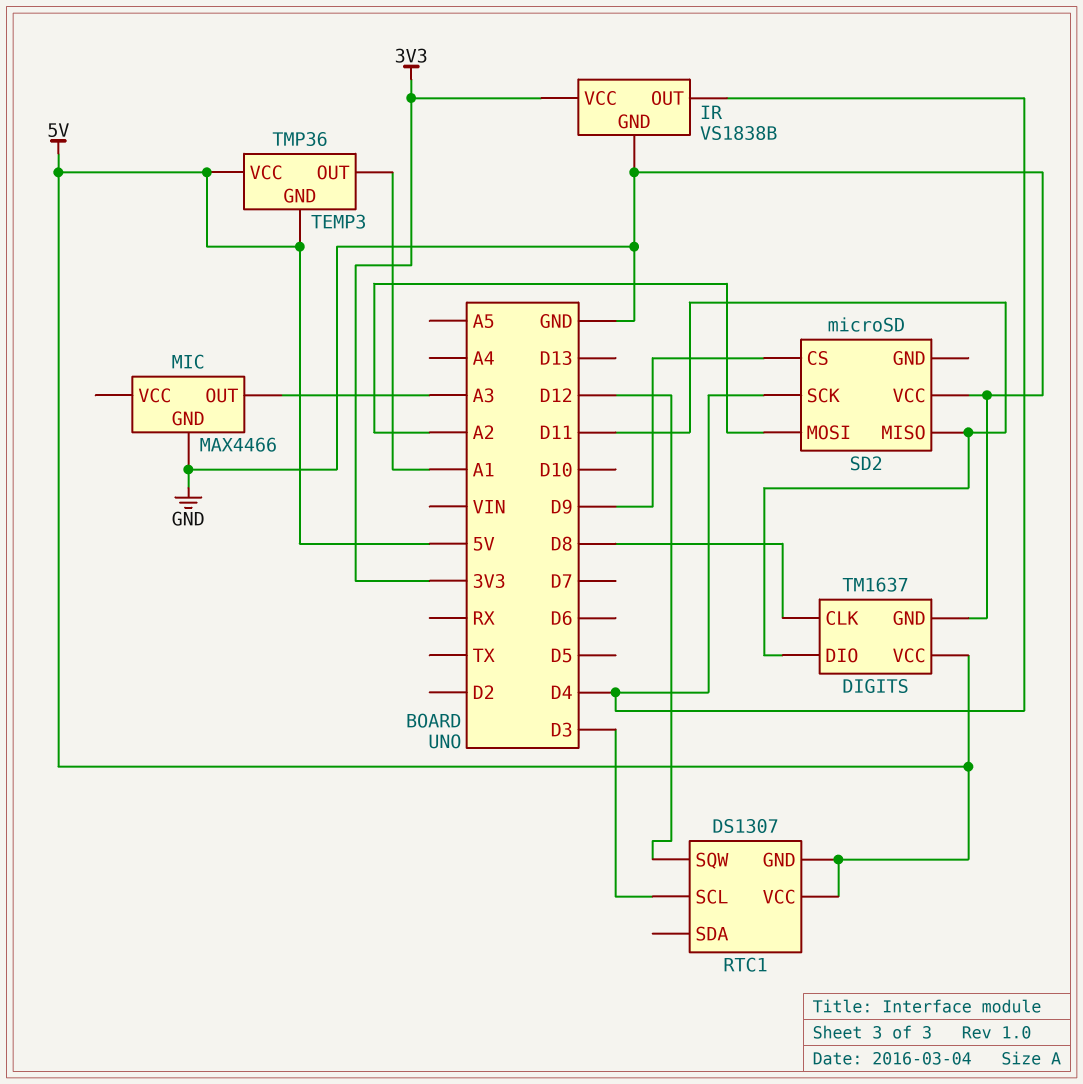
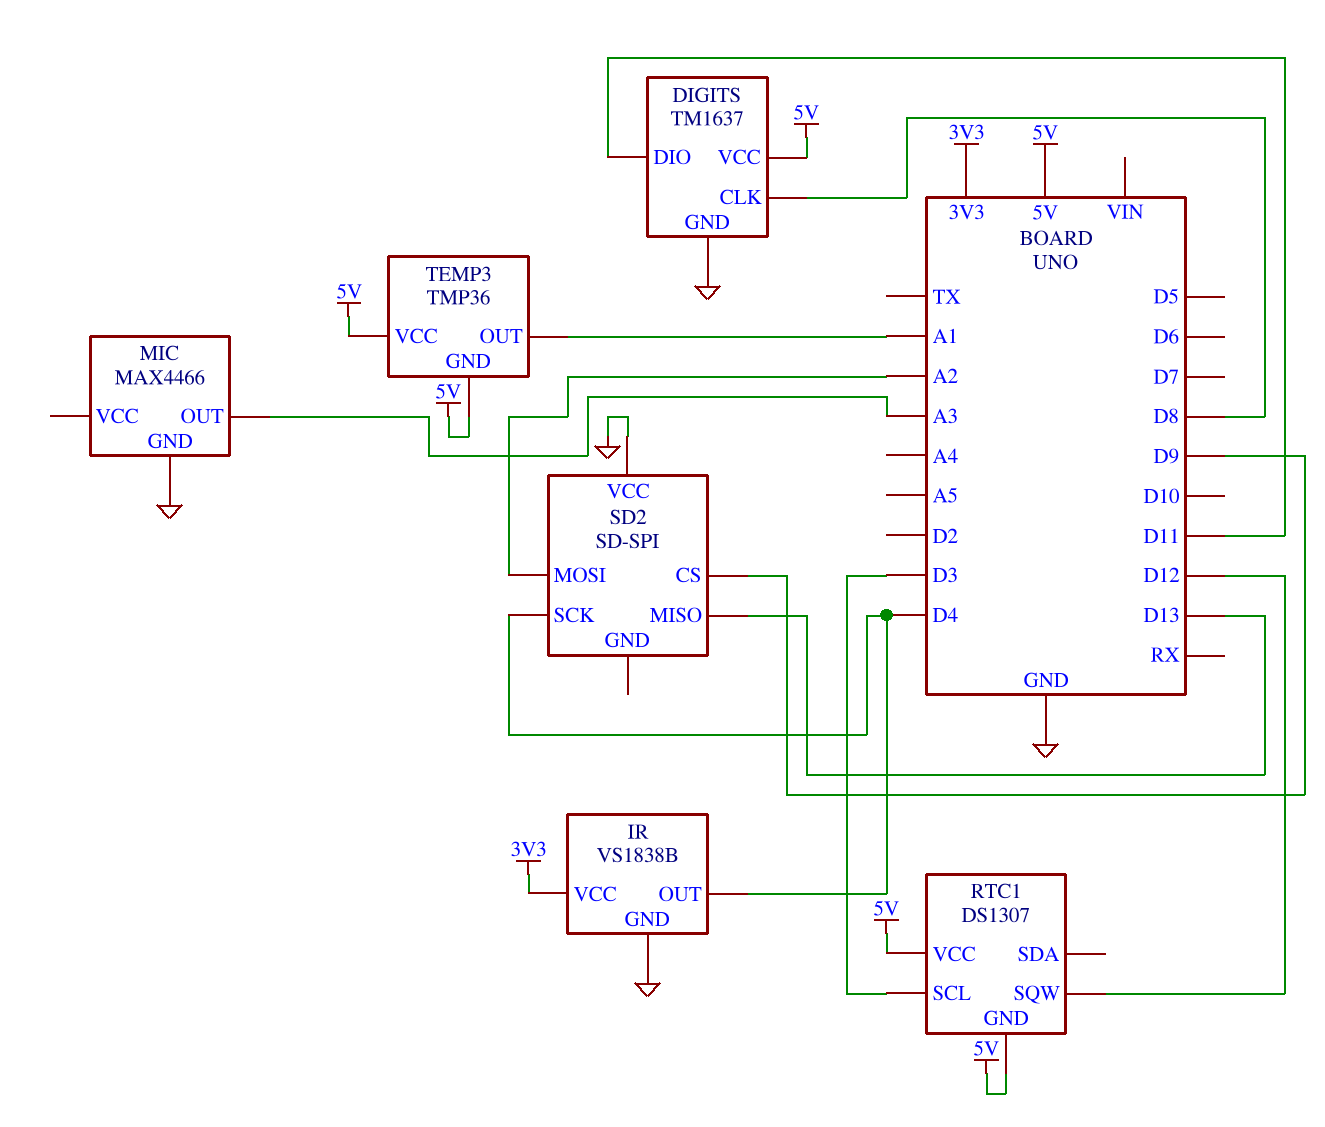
SD2: microSD -> SD-SPI
SD2 pin MISO: D11 -> D13

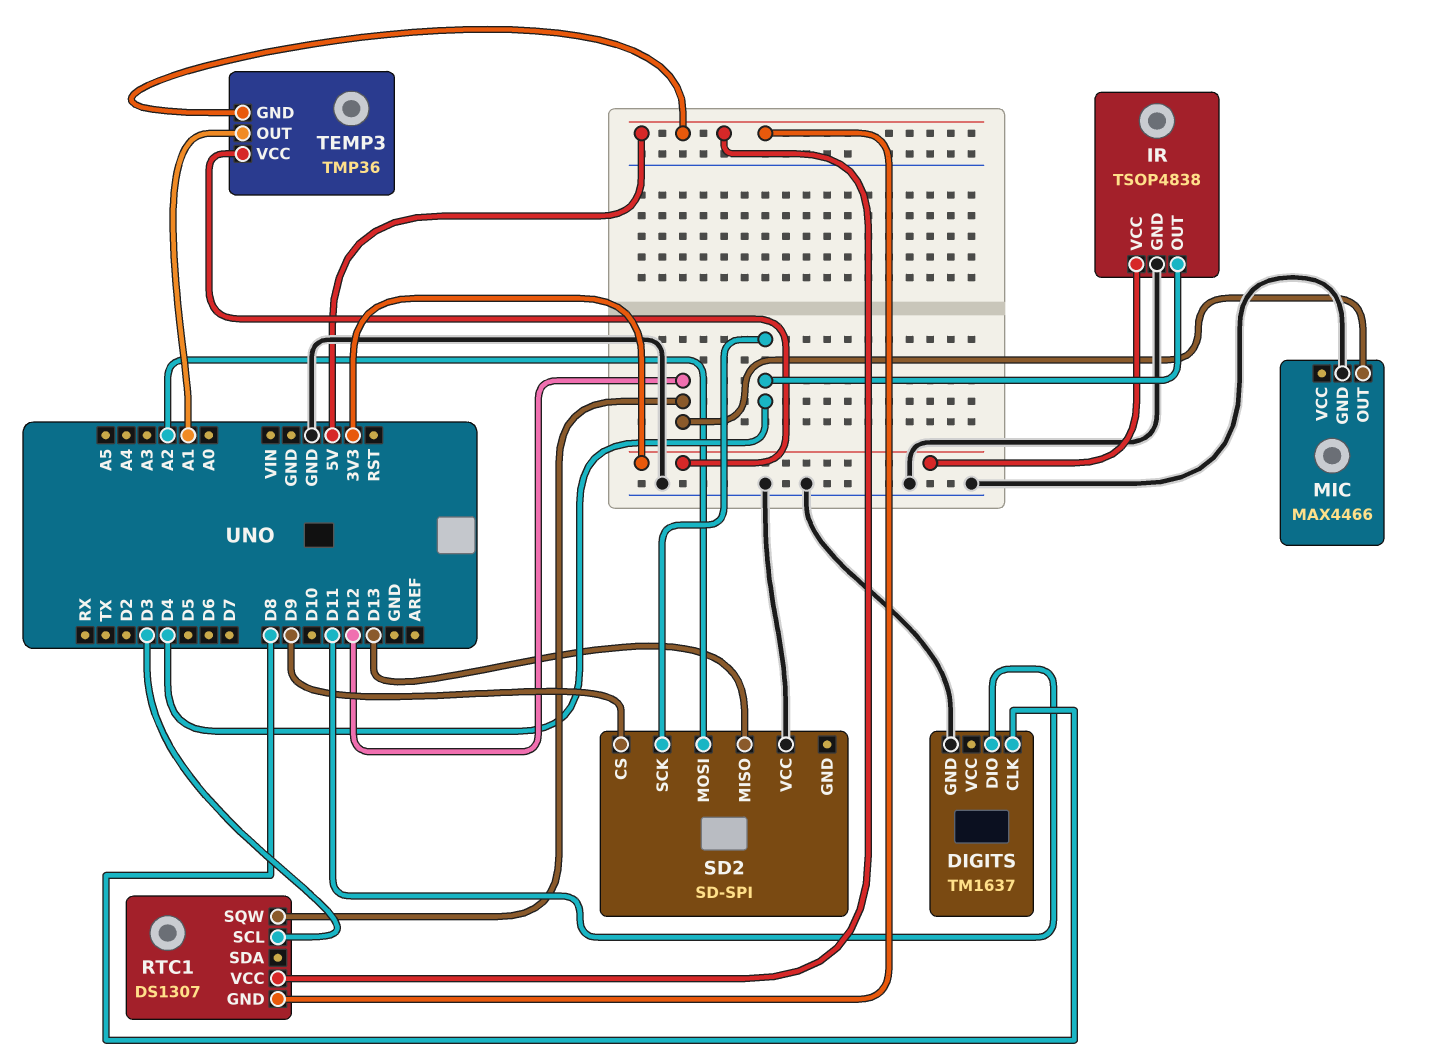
DIGITS pin VCC: 5V -> none
IR: VS1838B -> TSOP4838
MIC pin OUT: A3 -> D12
TEMP3 pin VCC: 5V -> 3V3

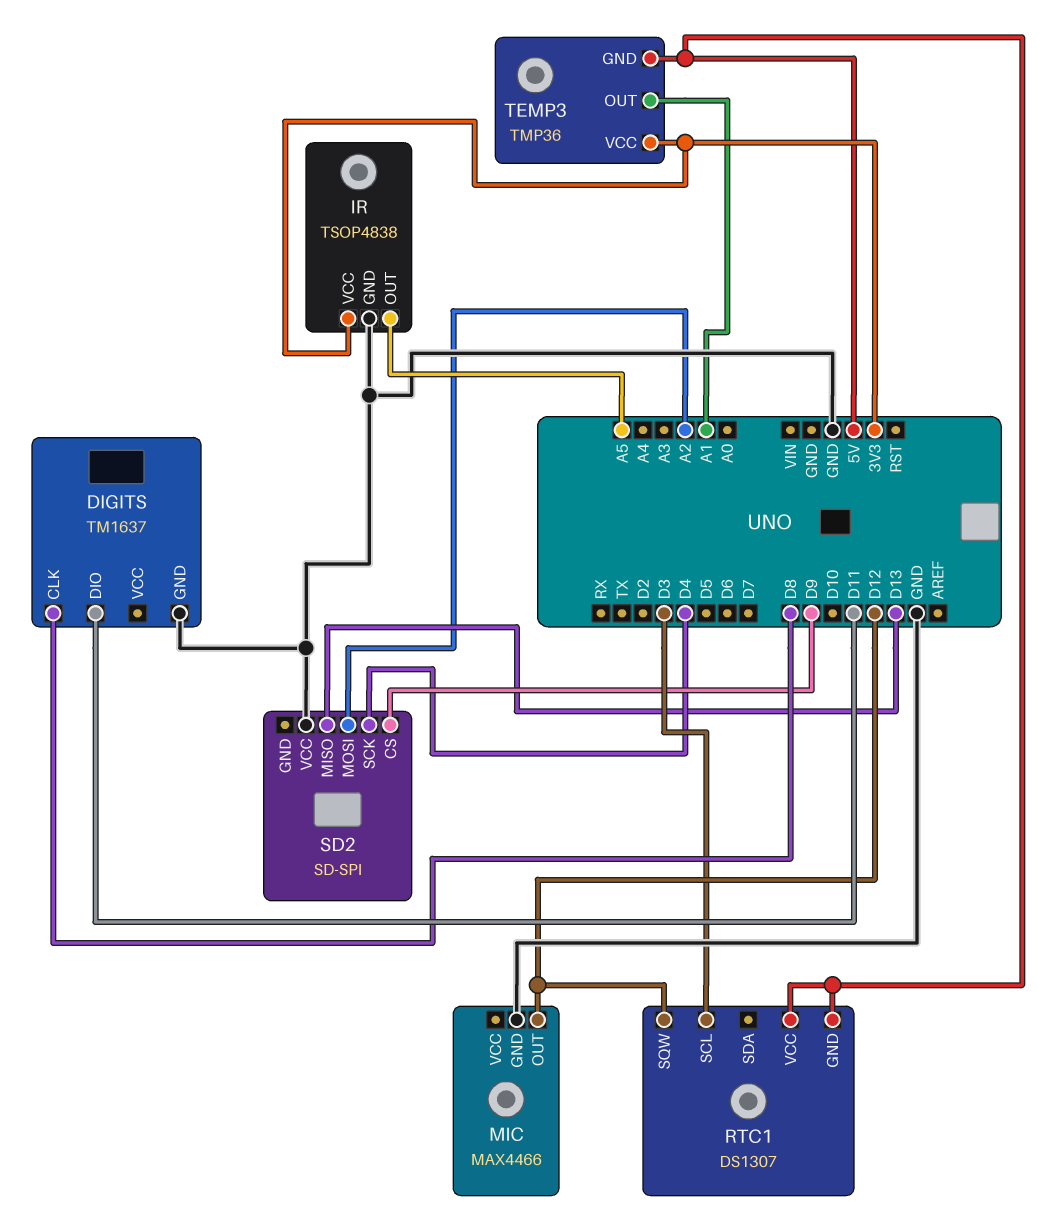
IR pin OUT: D4 -> A5

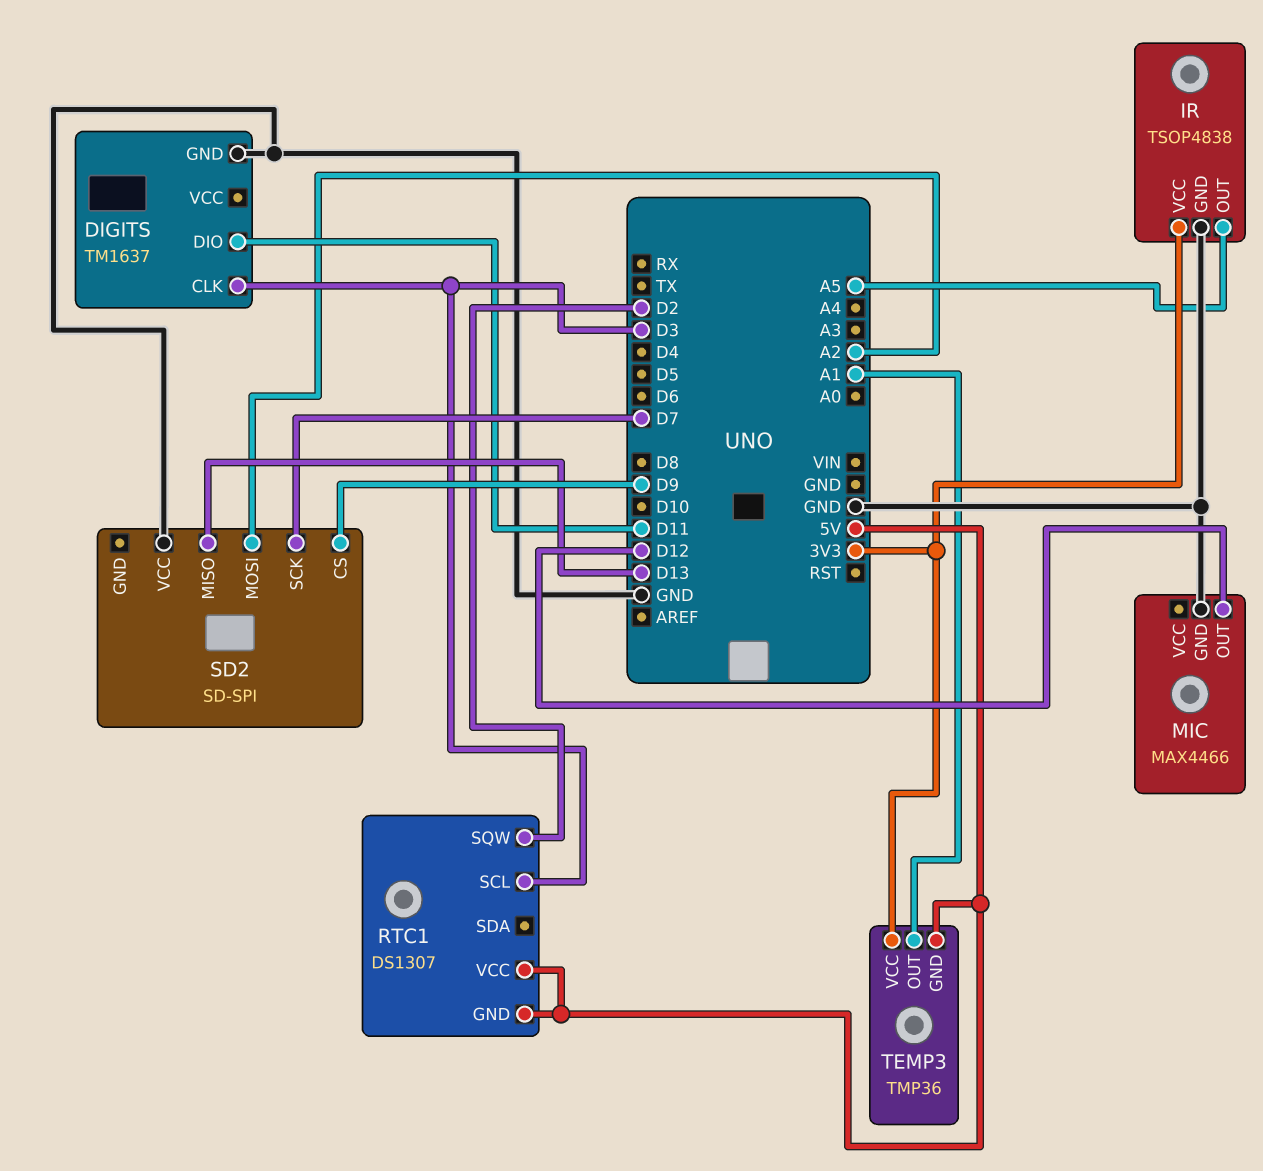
DIGITS pin CLK: D8 -> D3
RTC1 pin SQW: D12 -> D2
SD2 pin SCK: D4 -> D7

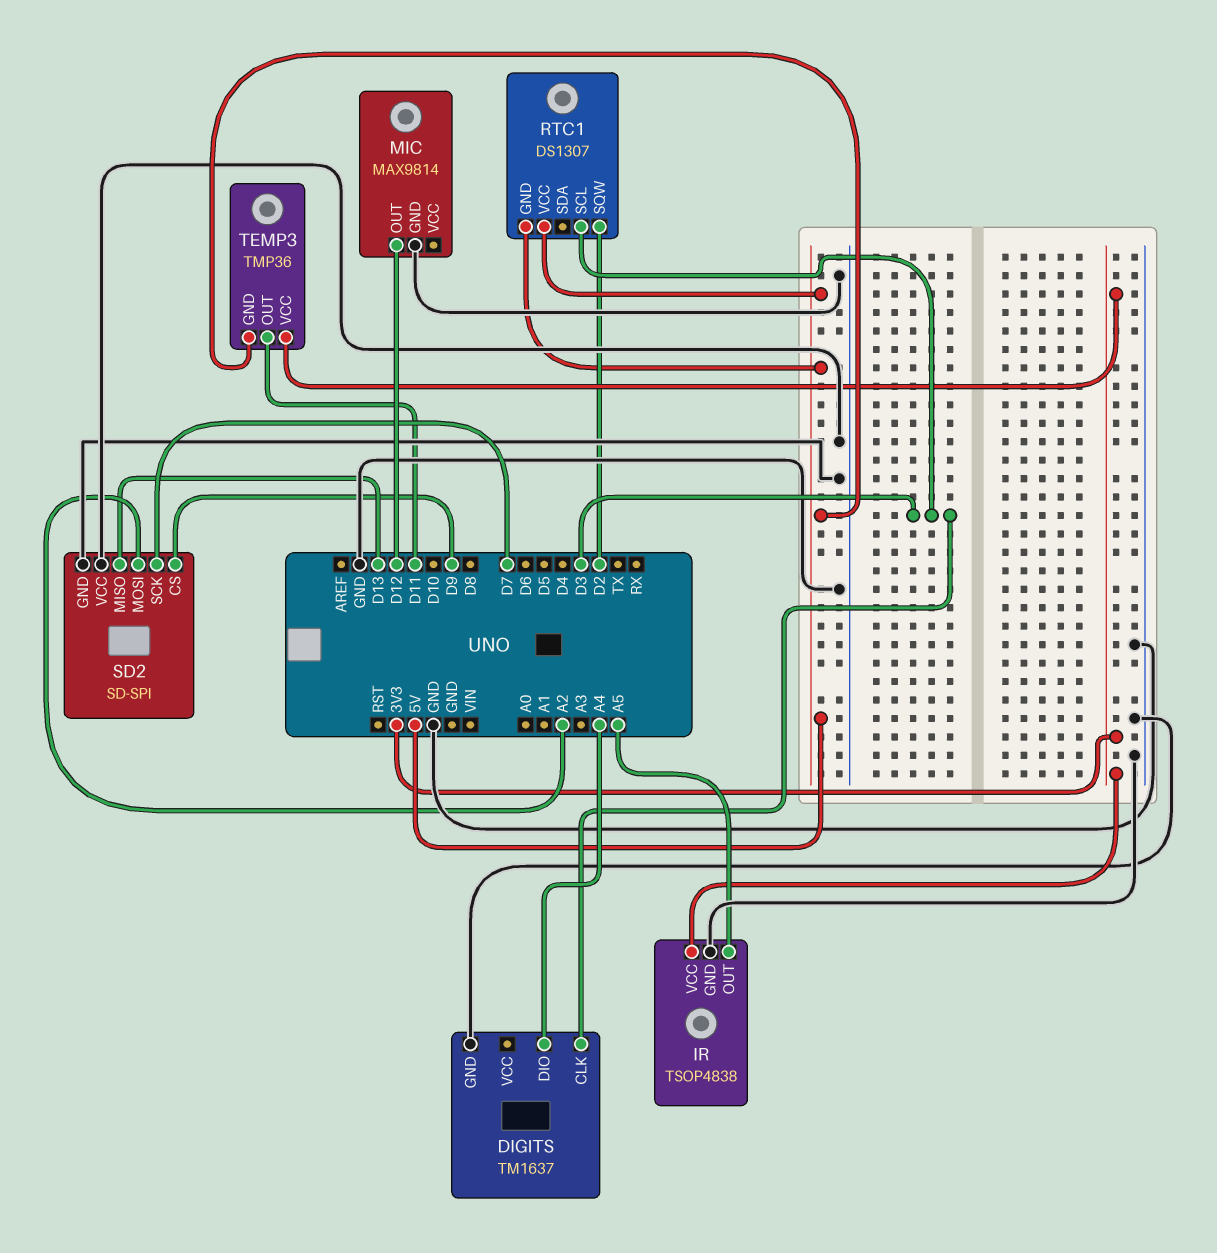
DIGITS pin DIO: D11 -> A4
MIC: MAX4466 -> MAX9814
SD2 pin GND: none -> GND
TEMP3 pin OUT: A1 -> D11

